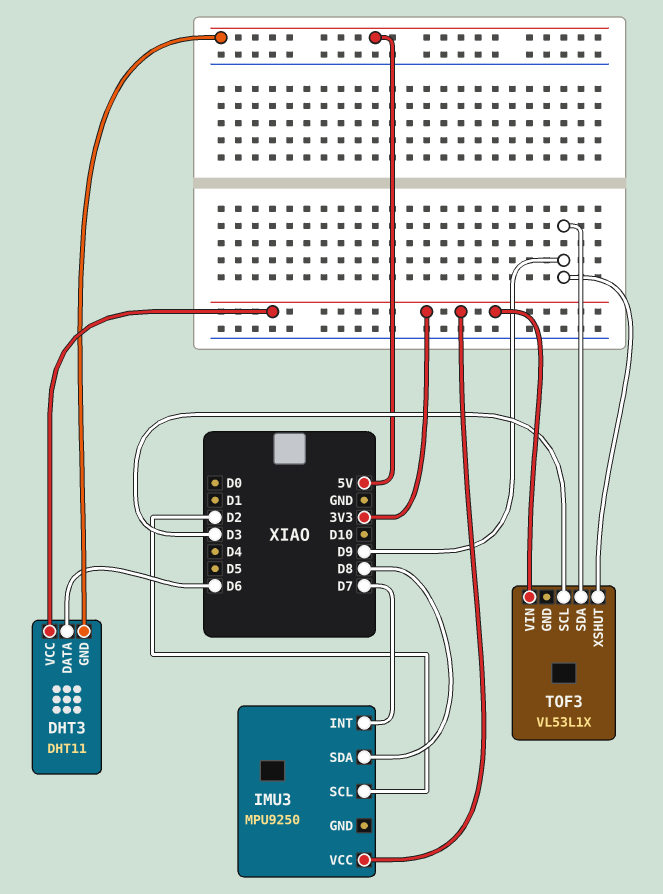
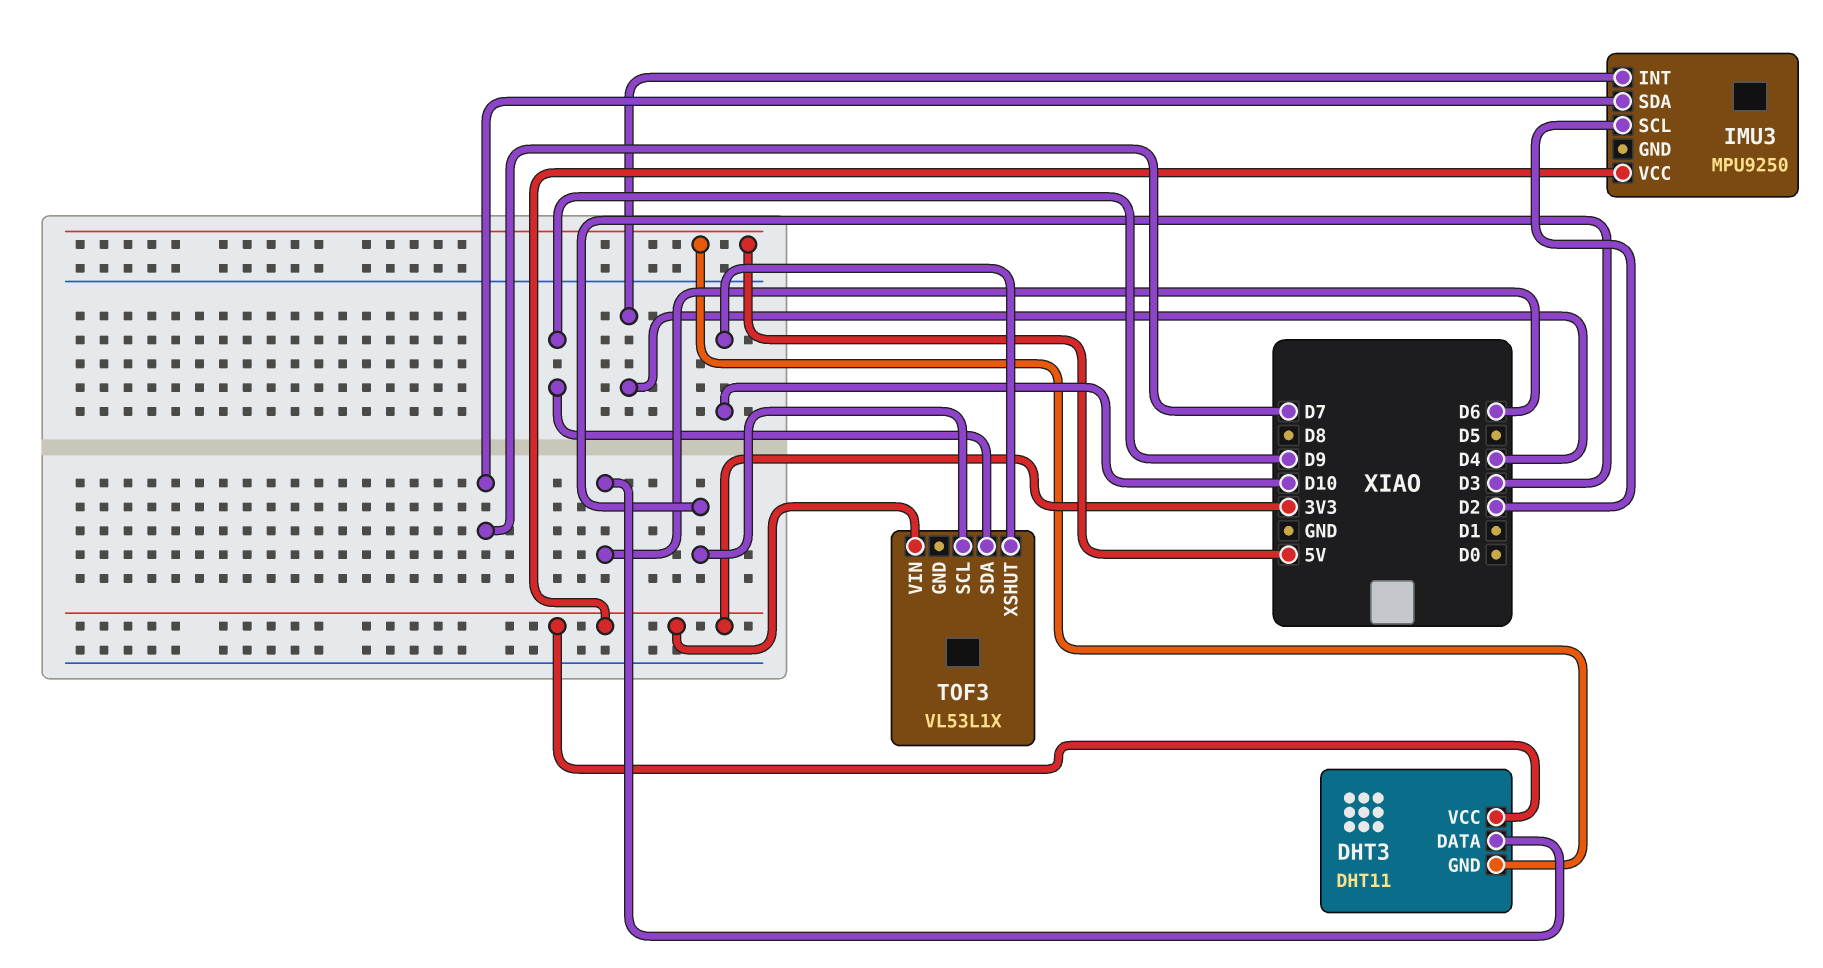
IMU3 pin INT: D7 -> D4
IMU3 pin SDA: D8 -> D7
TOF3 pin XSHUT: D9 -> D10

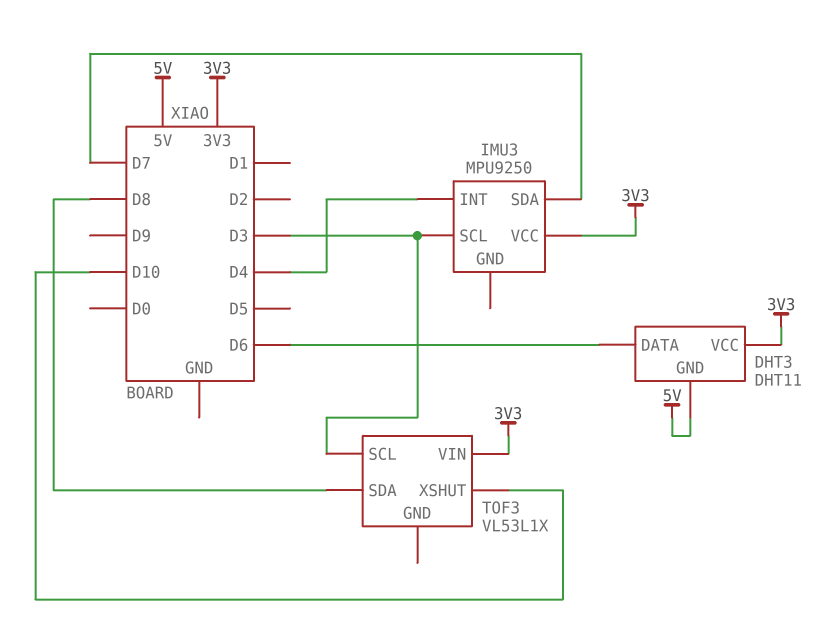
IMU3 pin SCL: D2 -> D3
TOF3 pin SDA: D9 -> D8

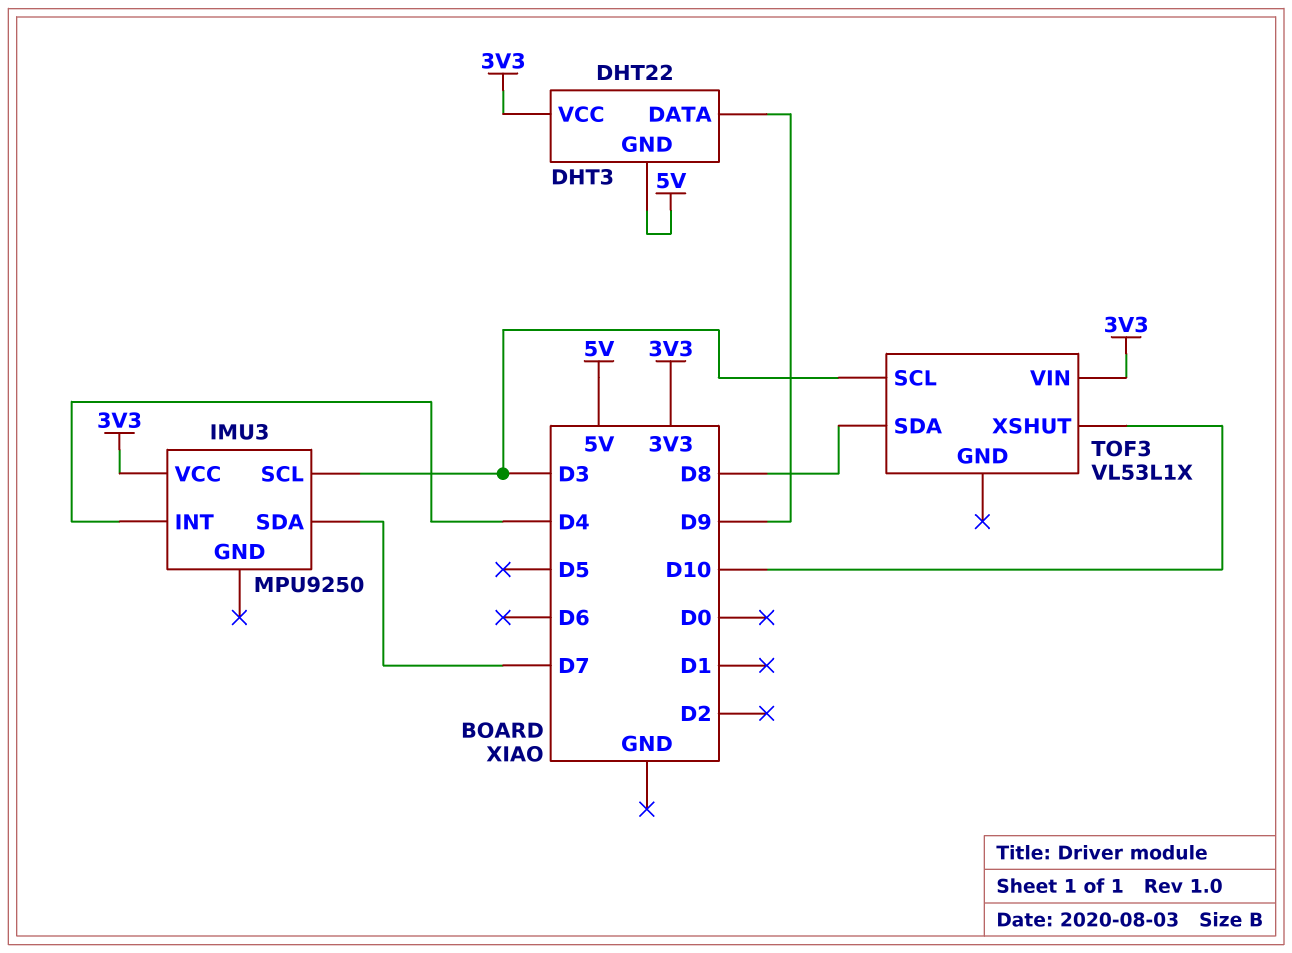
DHT3: DHT11 -> DHT22
DHT3 pin DATA: D6 -> D9

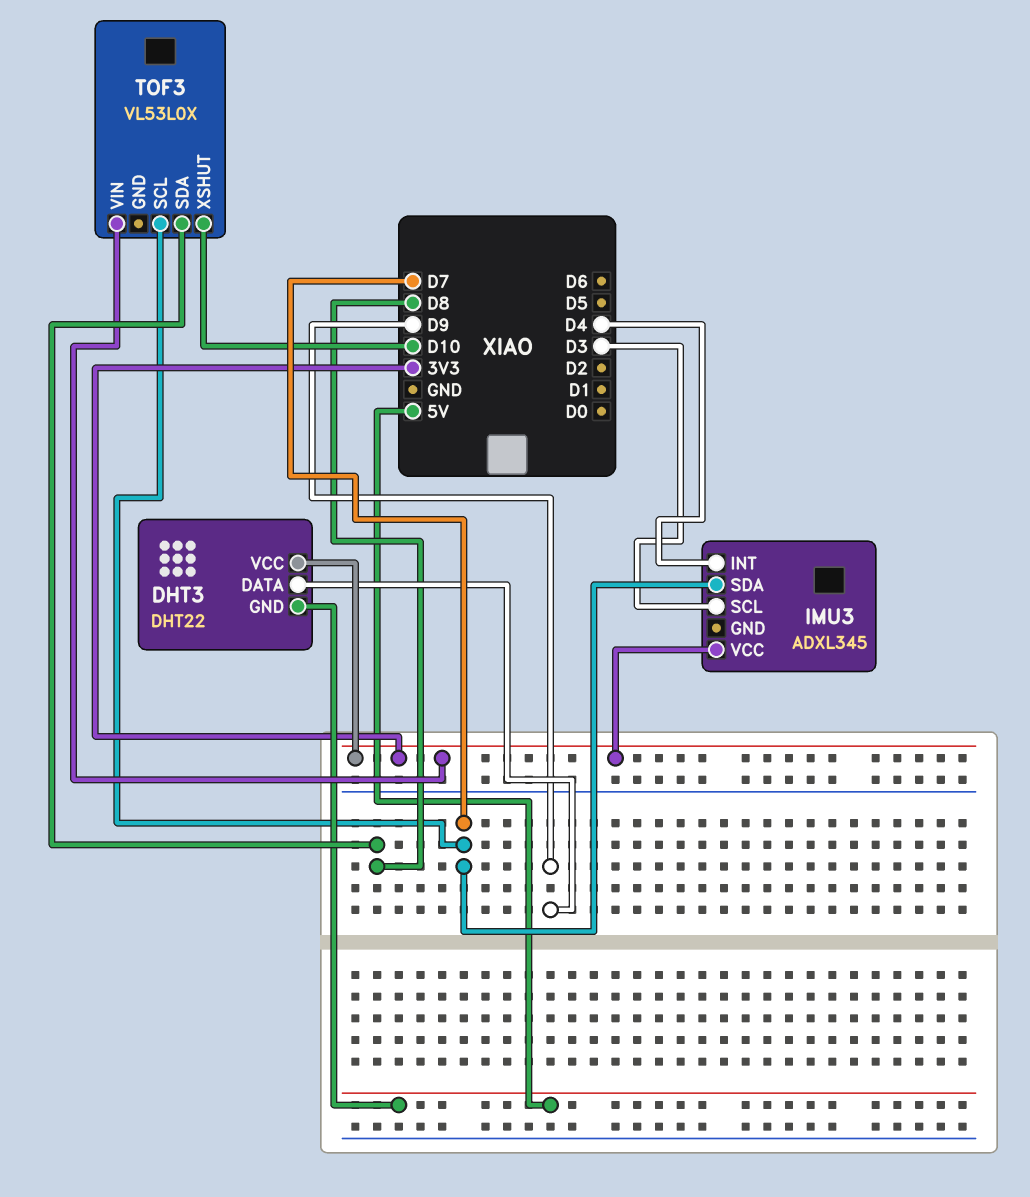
IMU3: MPU9250 -> ADXL345
TOF3: VL53L1X -> VL53L0X
TOF3 pin SCL: D3 -> D7

